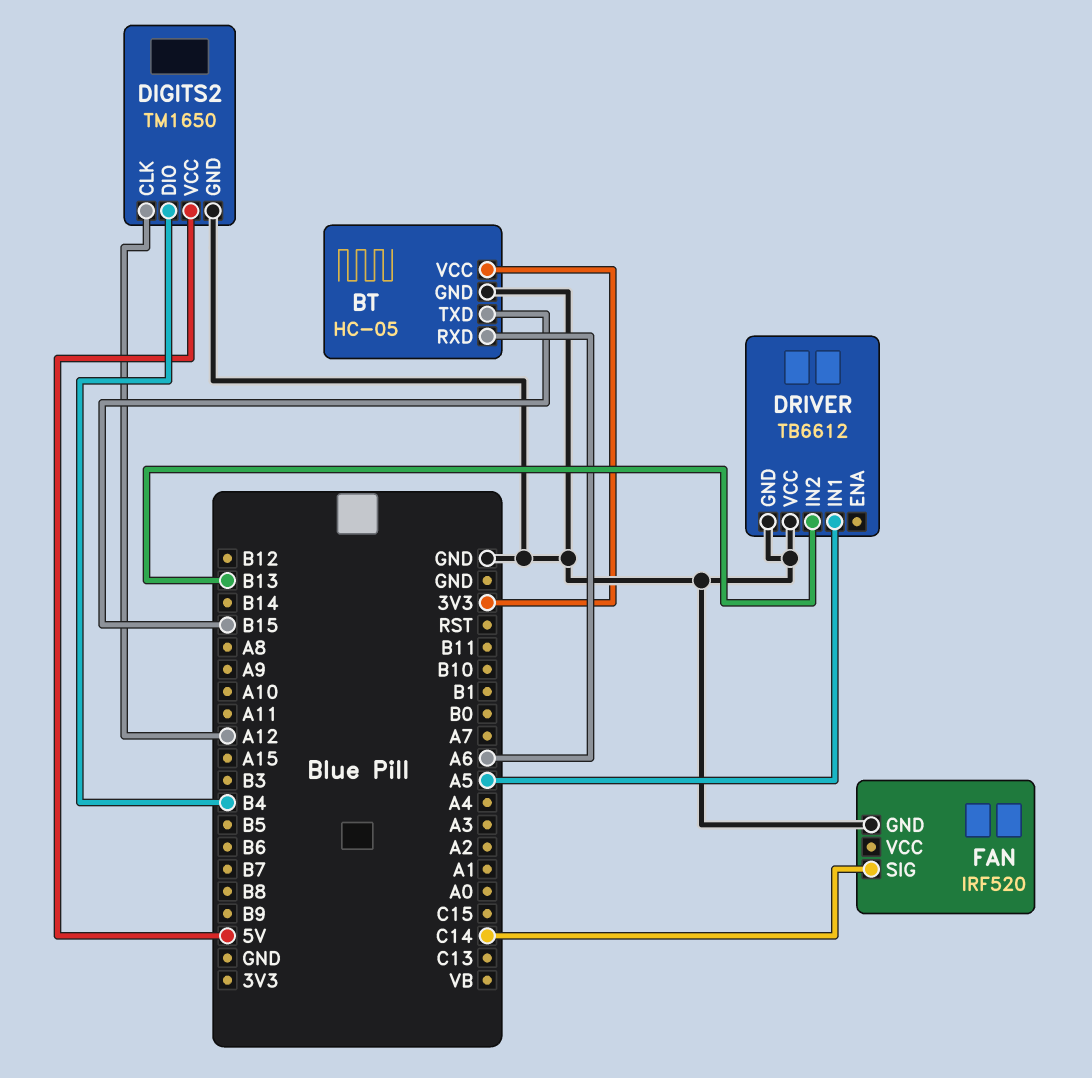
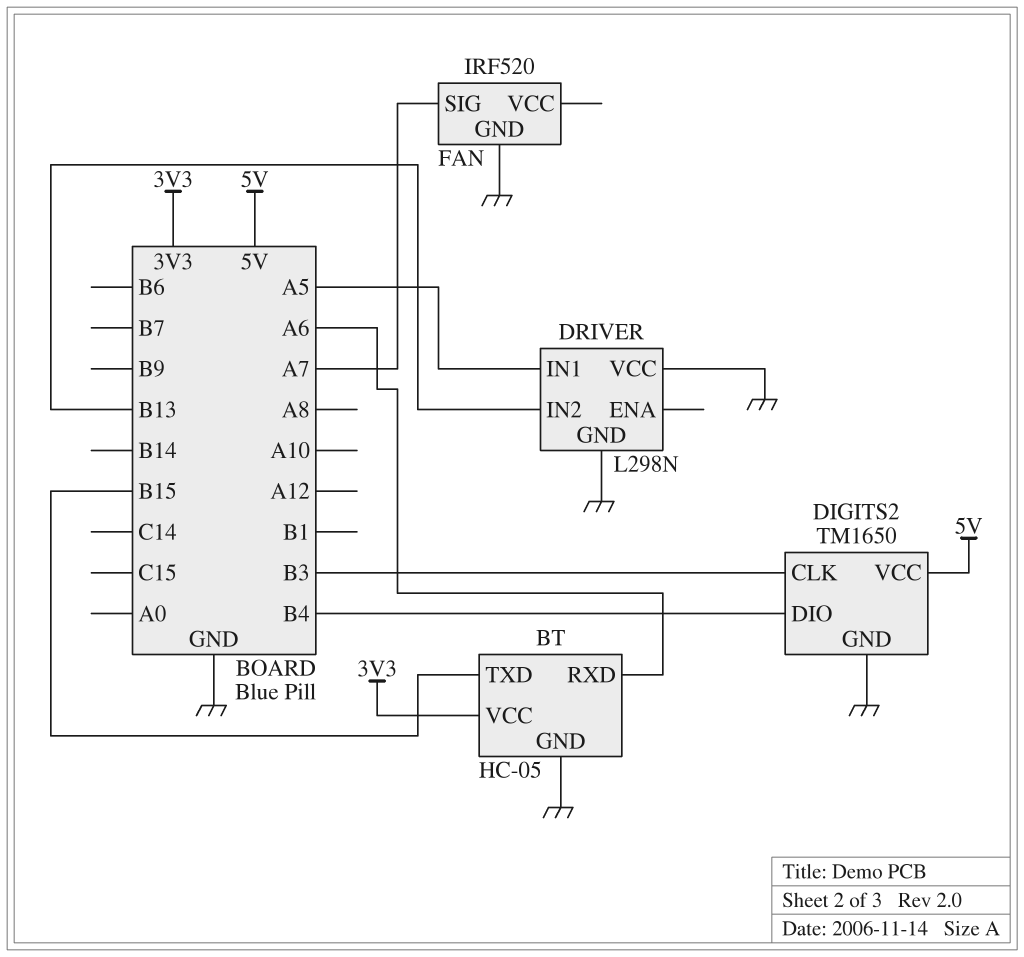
DIGITS2 pin CLK: A12 -> B3
DRIVER: TB6612 -> L298N
FAN pin SIG: C14 -> A7

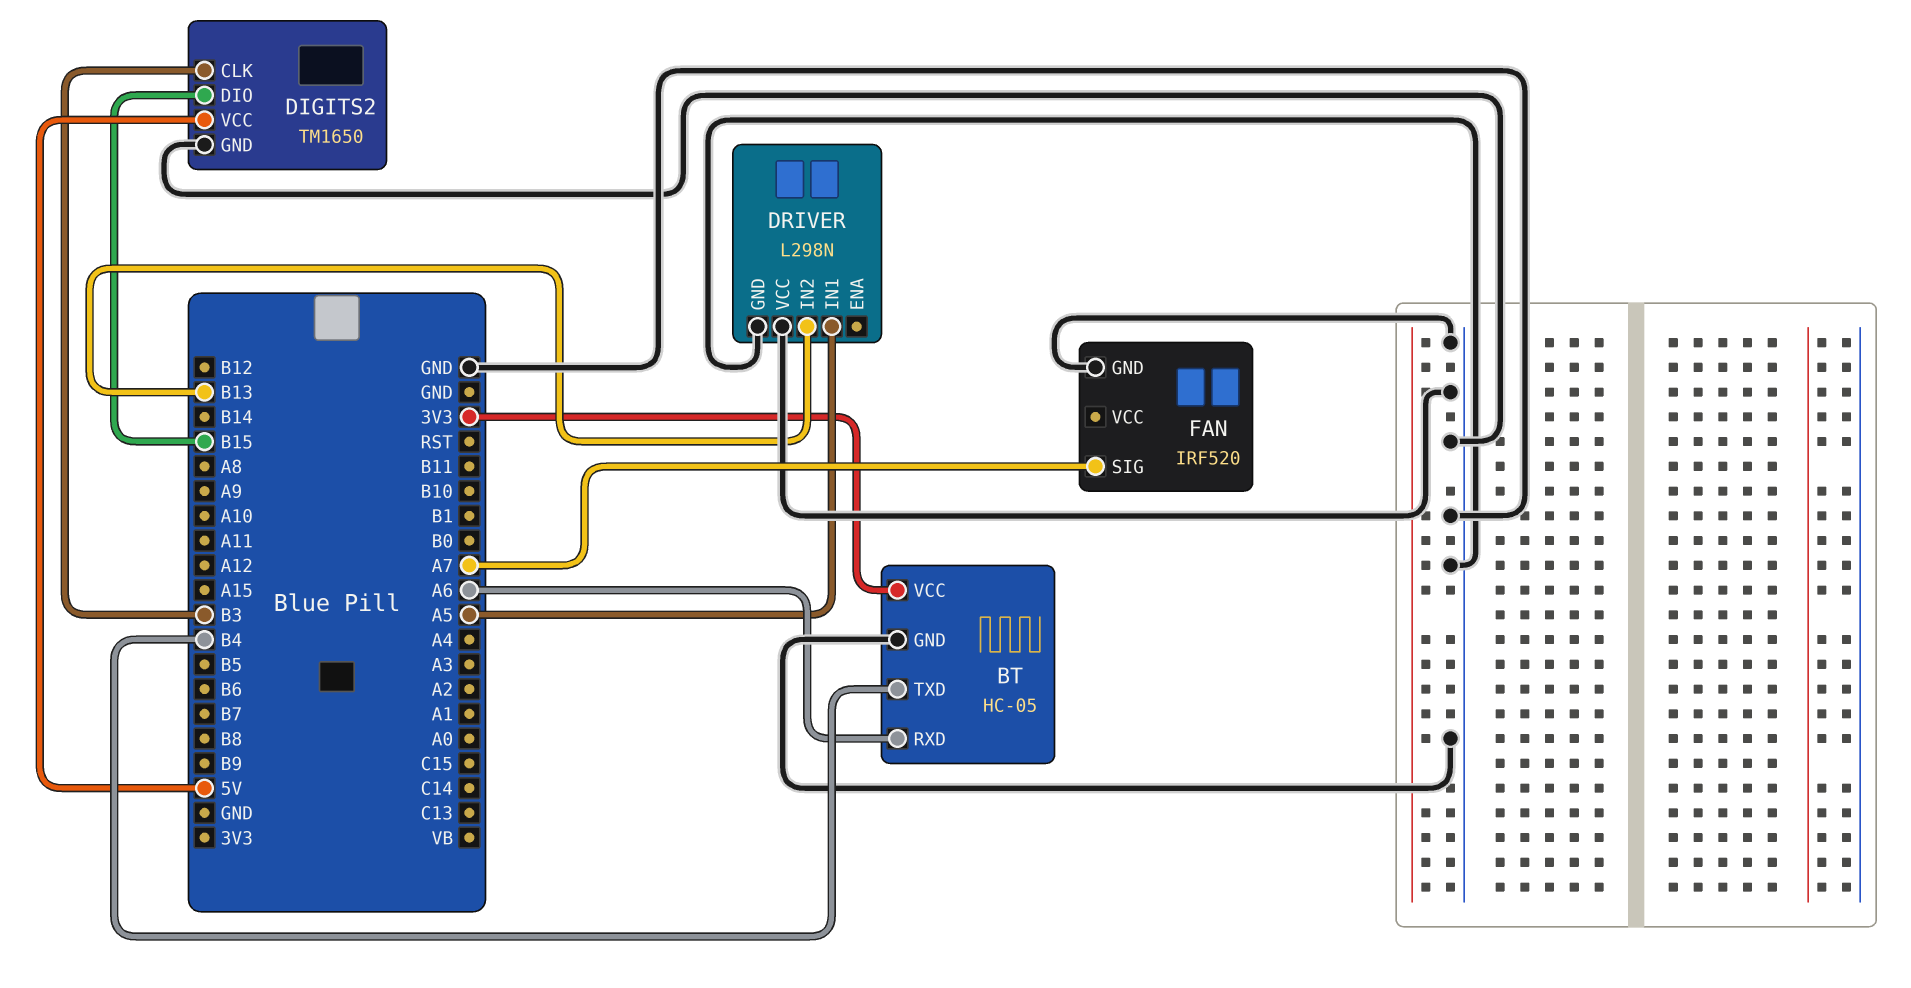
BT pin TXD: B15 -> B4
DIGITS2 pin DIO: B4 -> B15

